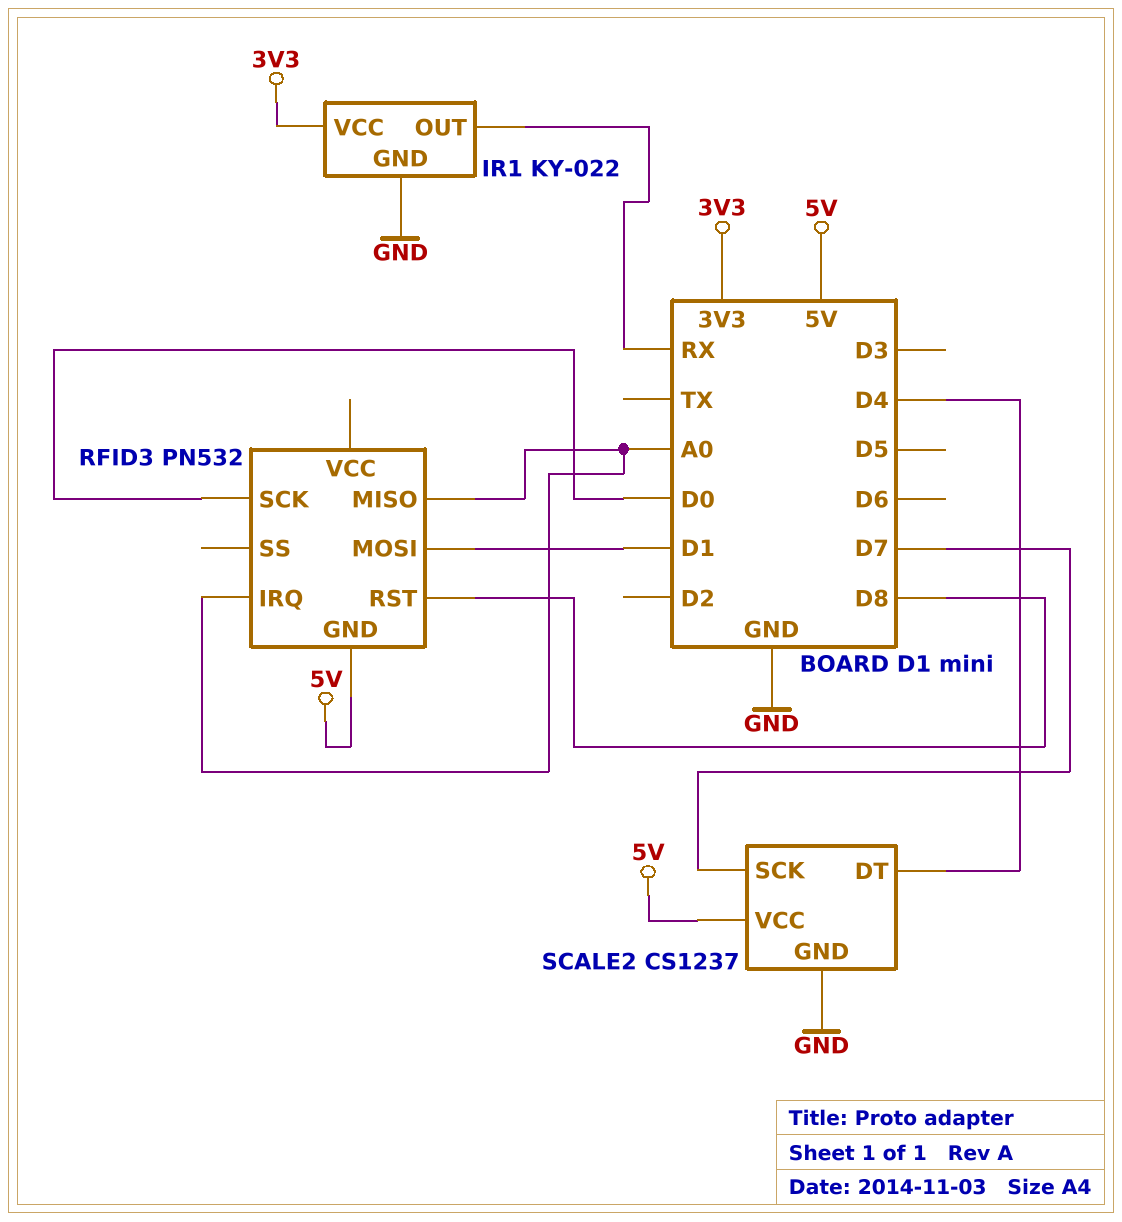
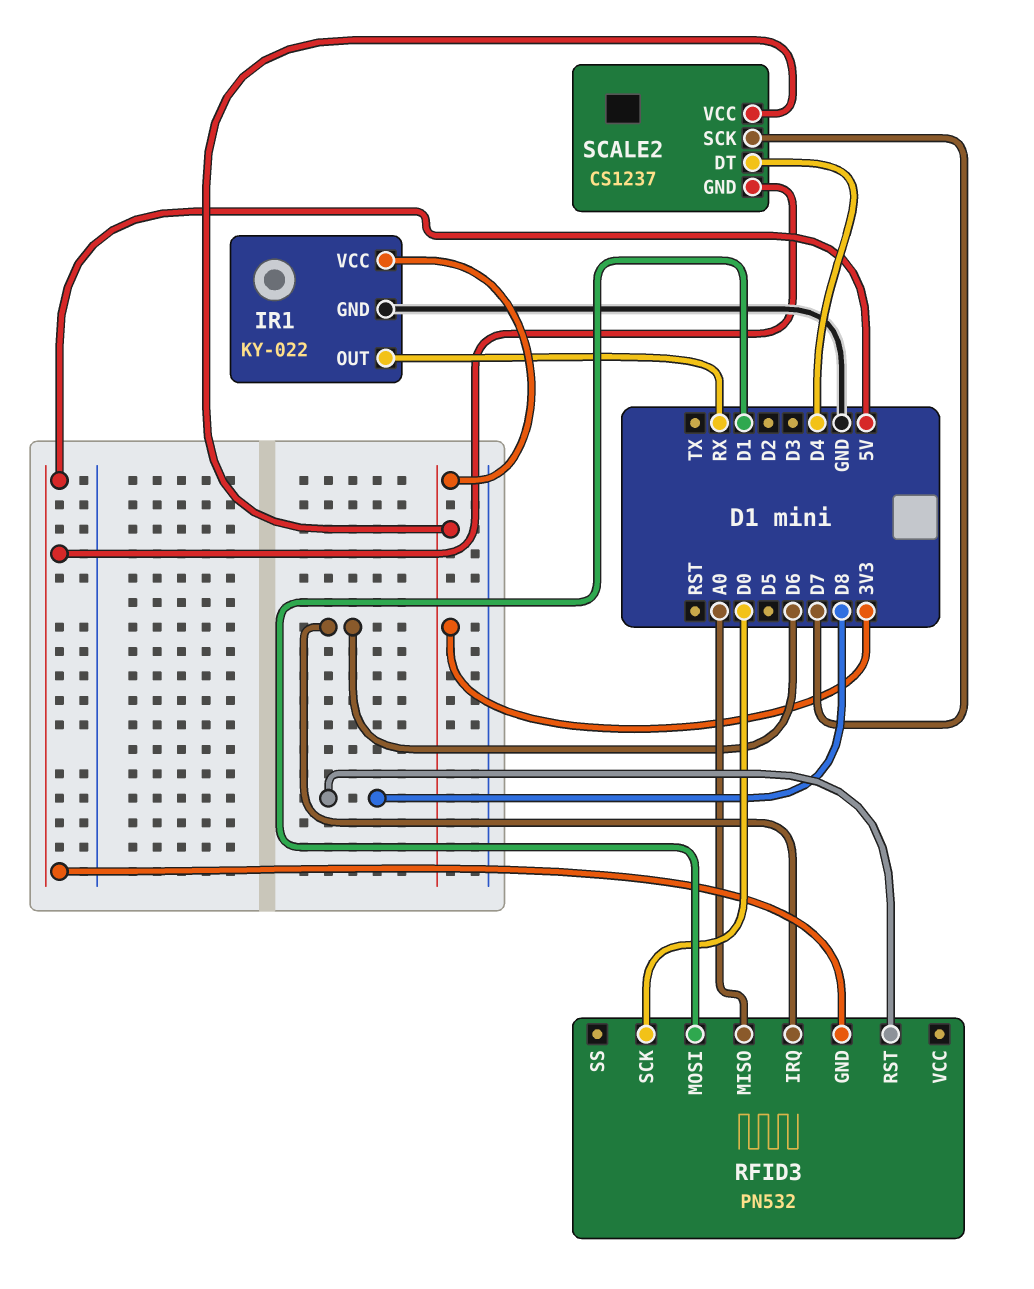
RFID3 pin IRQ: A0 -> D6
SCALE2 pin GND: GND -> 5V
SCALE2 pin VCC: 5V -> 3V3

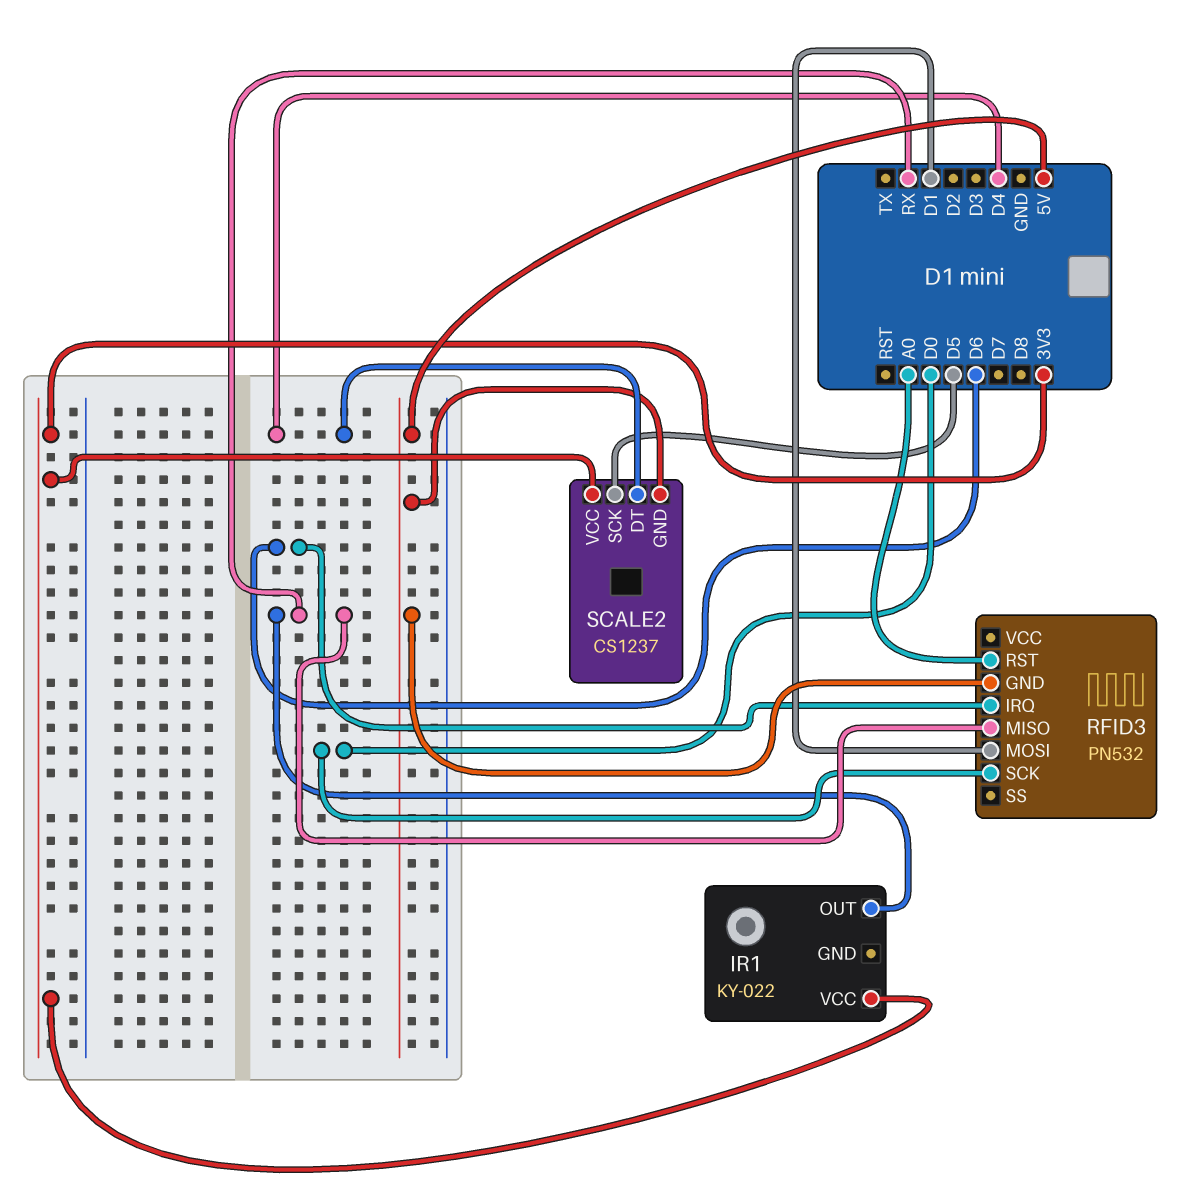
IR1 pin GND: GND -> none
RFID3 pin MISO: A0 -> RX
RFID3 pin RST: D8 -> A0
SCALE2 pin SCK: D7 -> D5

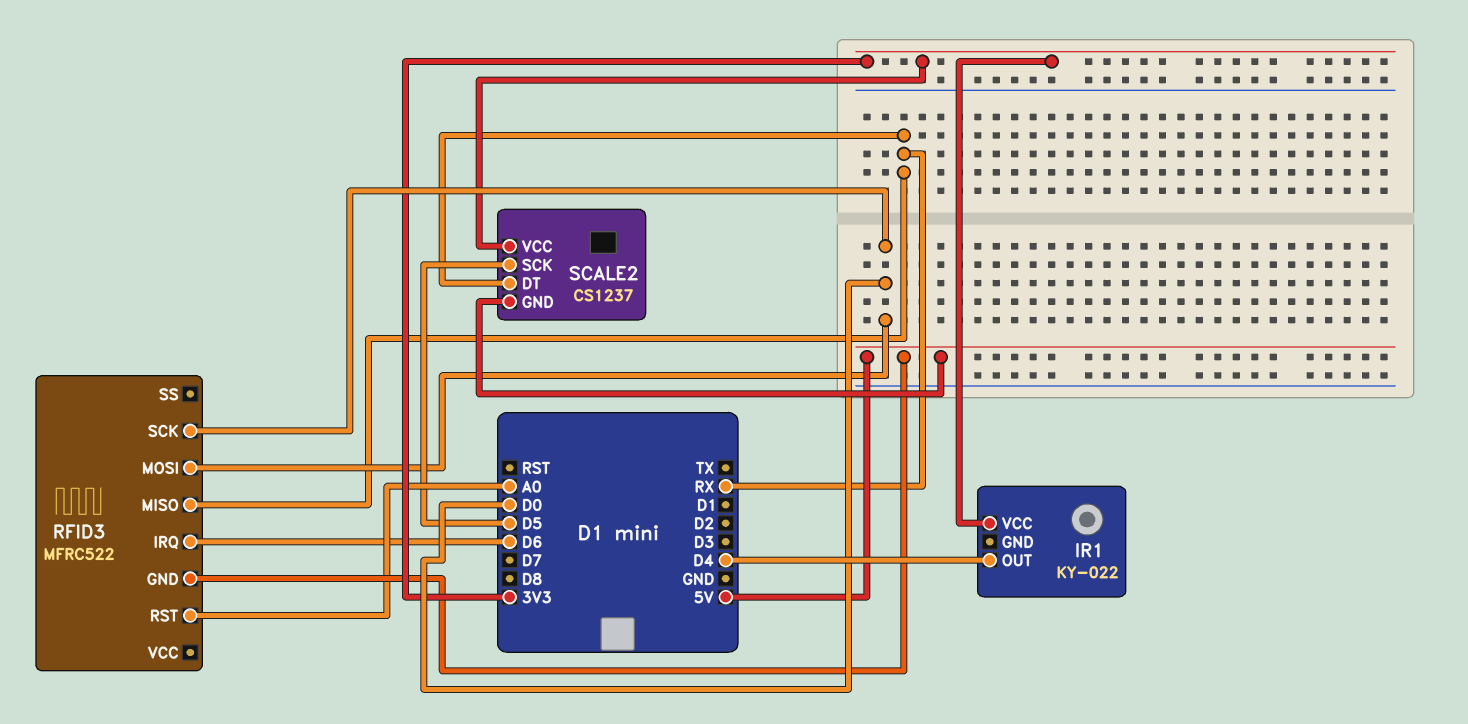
IR1 pin OUT: RX -> D4
RFID3: PN532 -> MFRC522
RFID3 pin MOSI: D1 -> D0
SCALE2 pin DT: D4 -> RX

